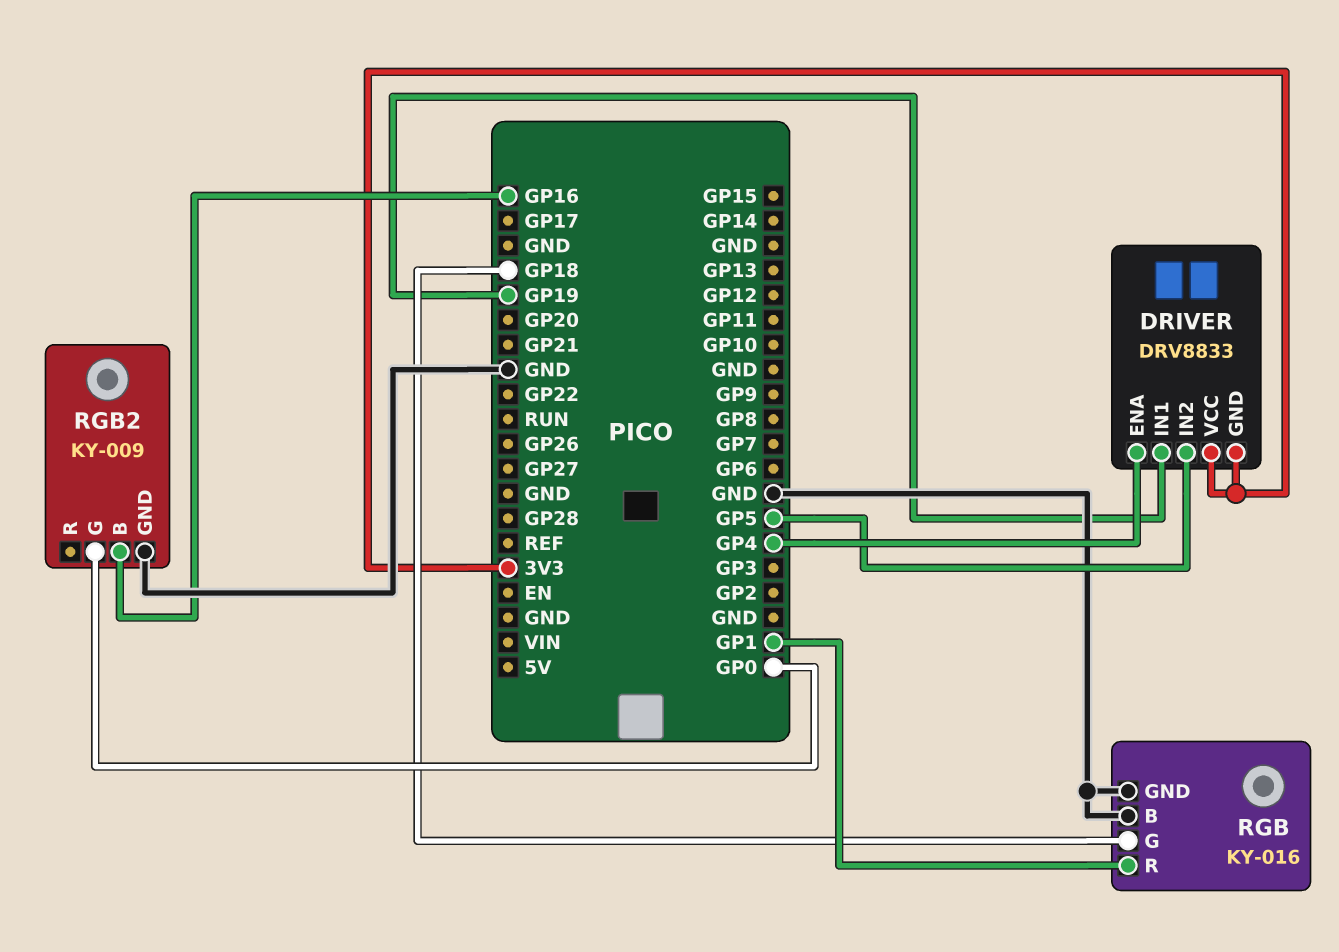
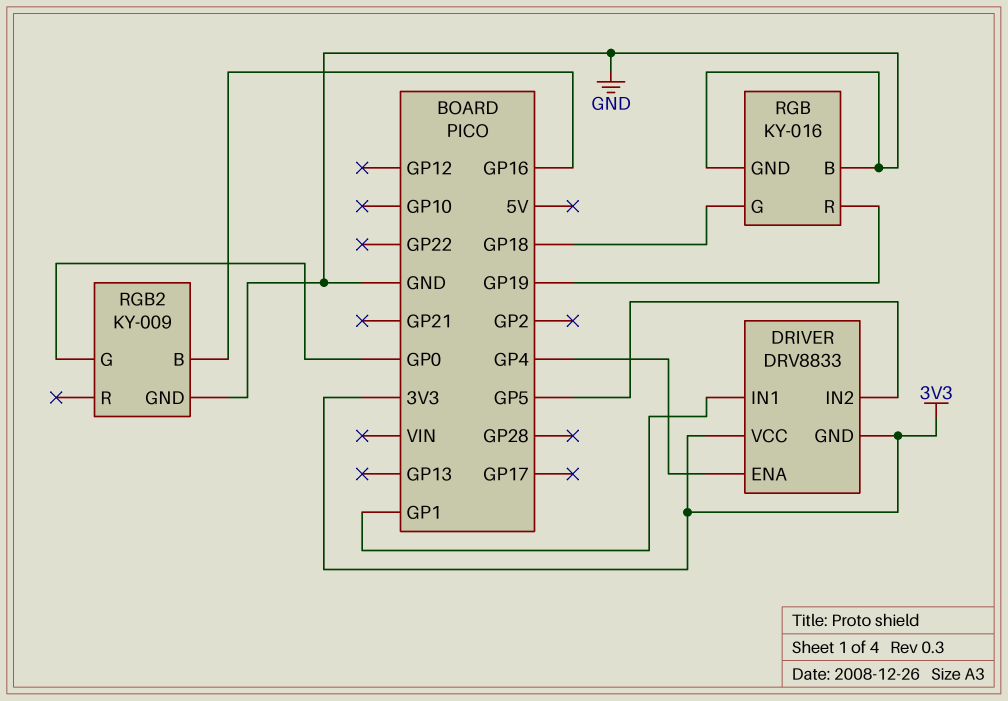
DRIVER pin IN1: GP19 -> GP1
RGB pin R: GP1 -> GP19

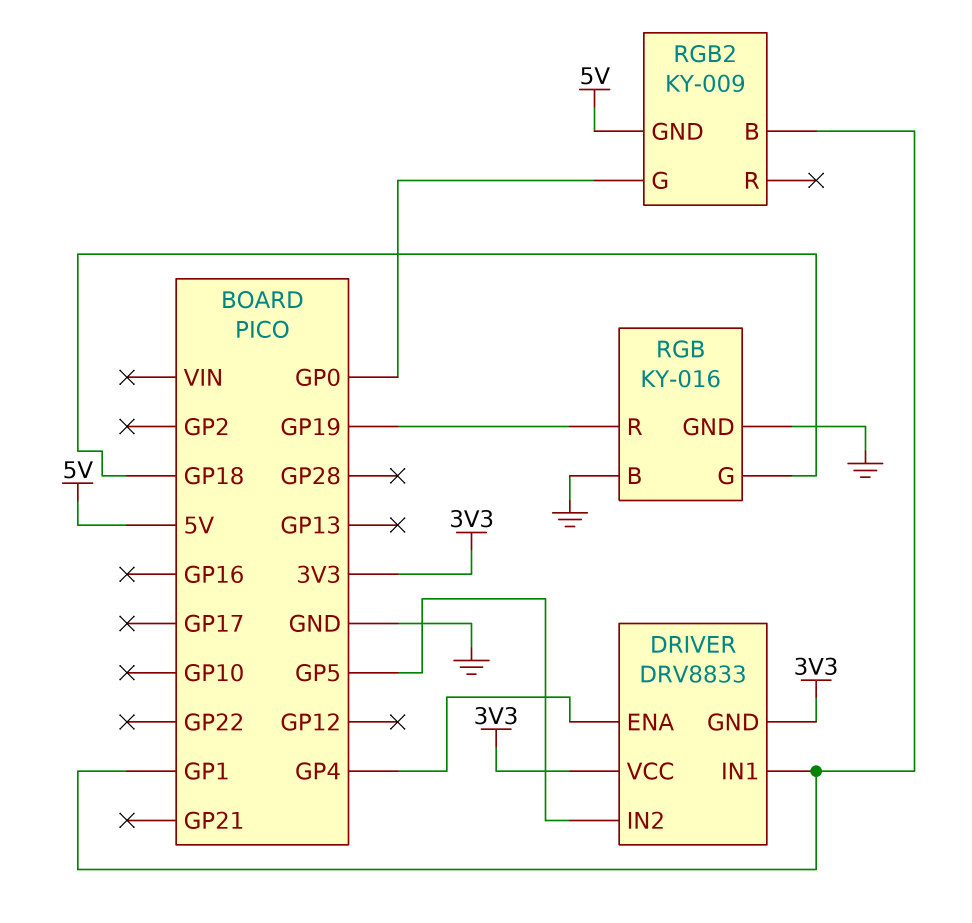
RGB2 pin B: GP16 -> GP1
RGB2 pin GND: GND -> 5V

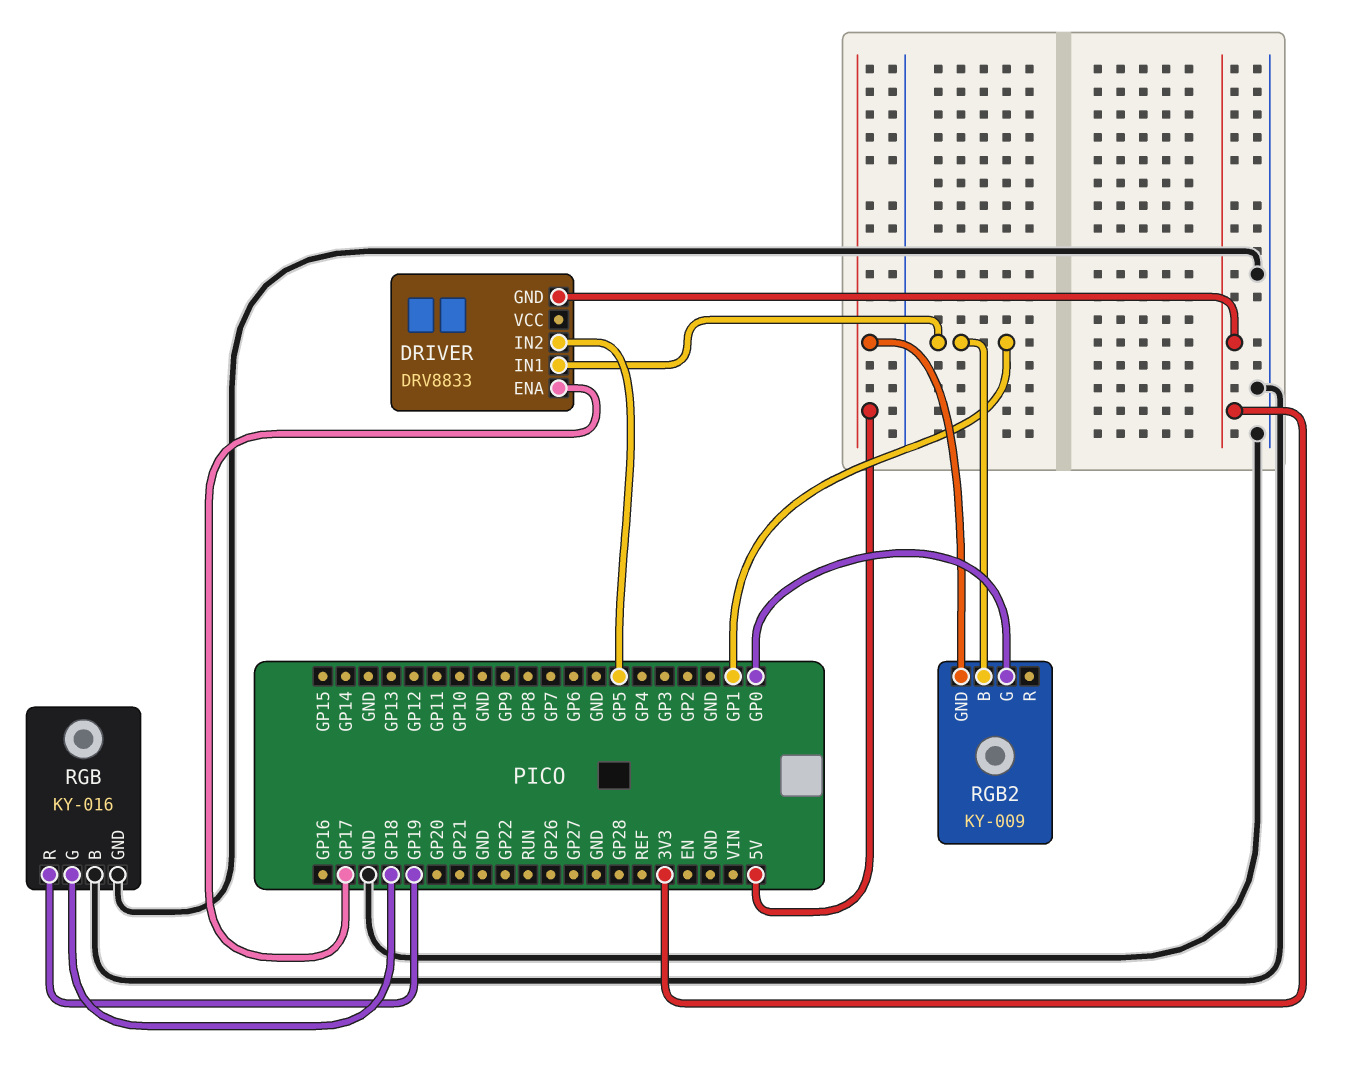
DRIVER pin ENA: GP4 -> GP17
DRIVER pin VCC: 3V3 -> none

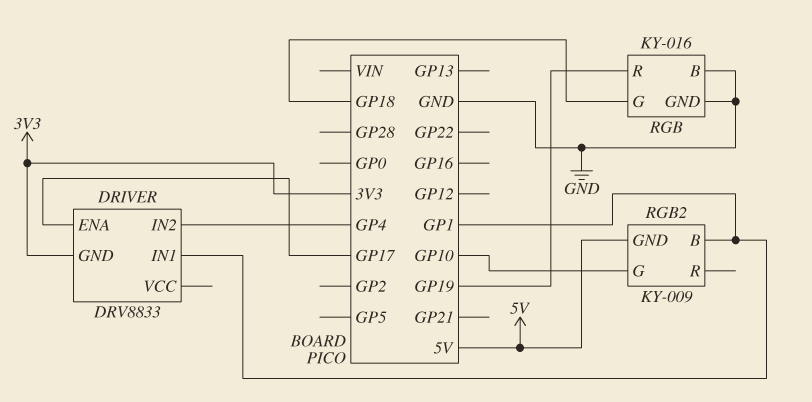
DRIVER pin IN2: GP5 -> GP4
RGB2 pin G: GP0 -> GP10

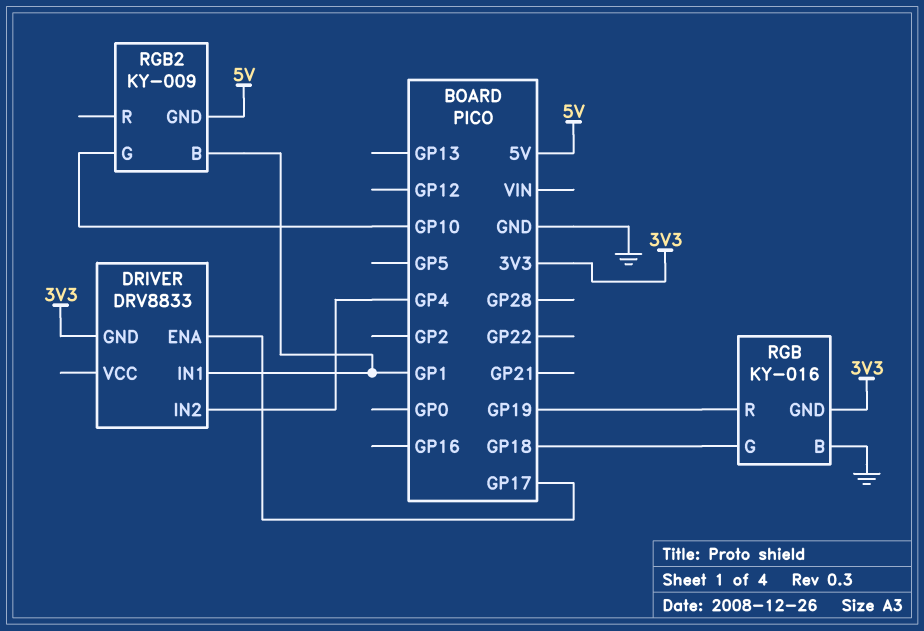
RGB pin GND: GND -> 3V3

